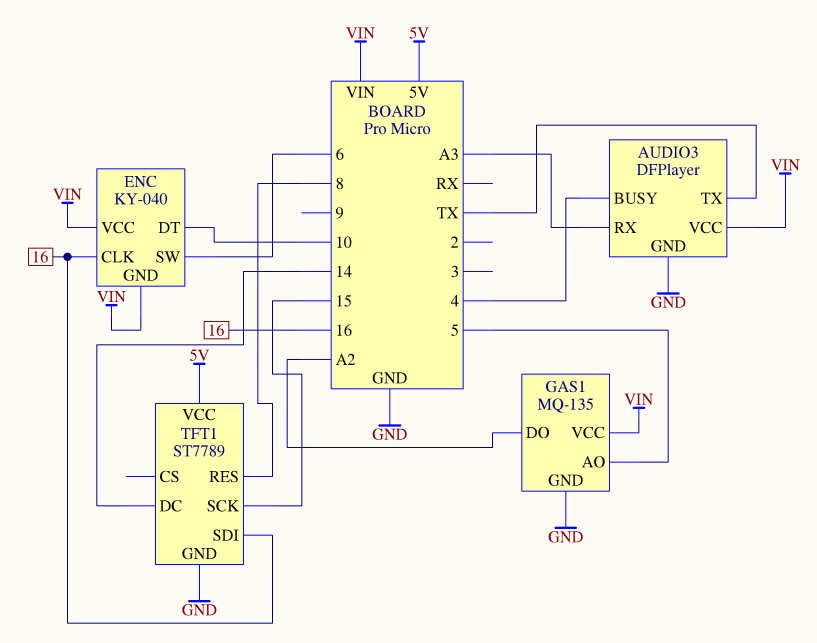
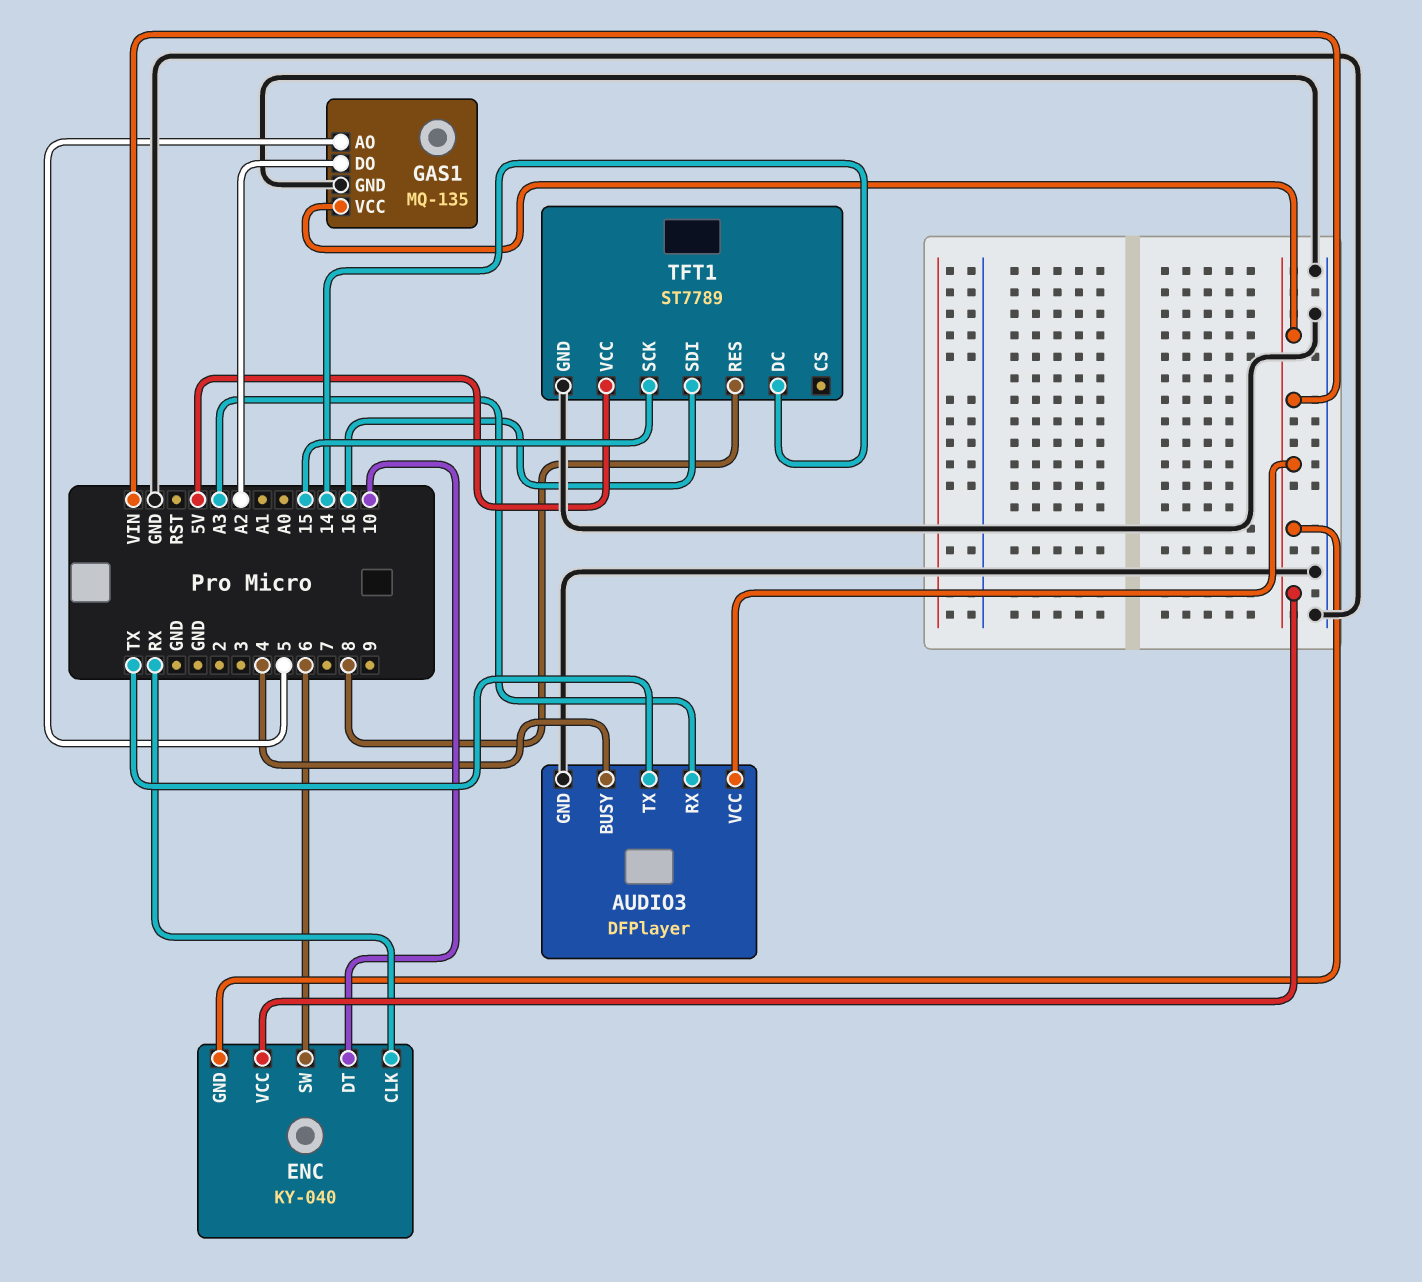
ENC pin CLK: 16 -> RX

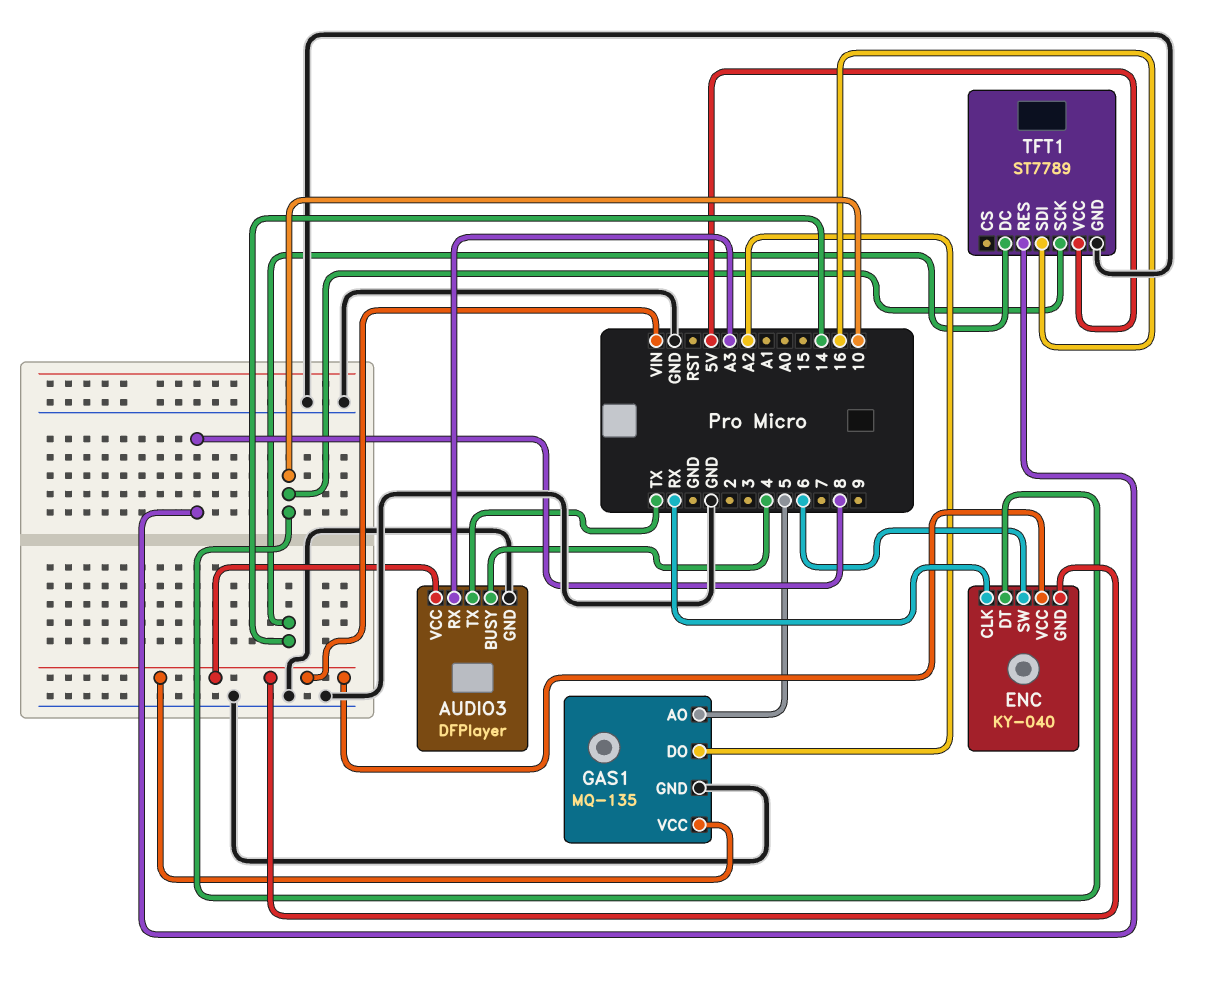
TFT1 pin SCK: 15 -> 10

